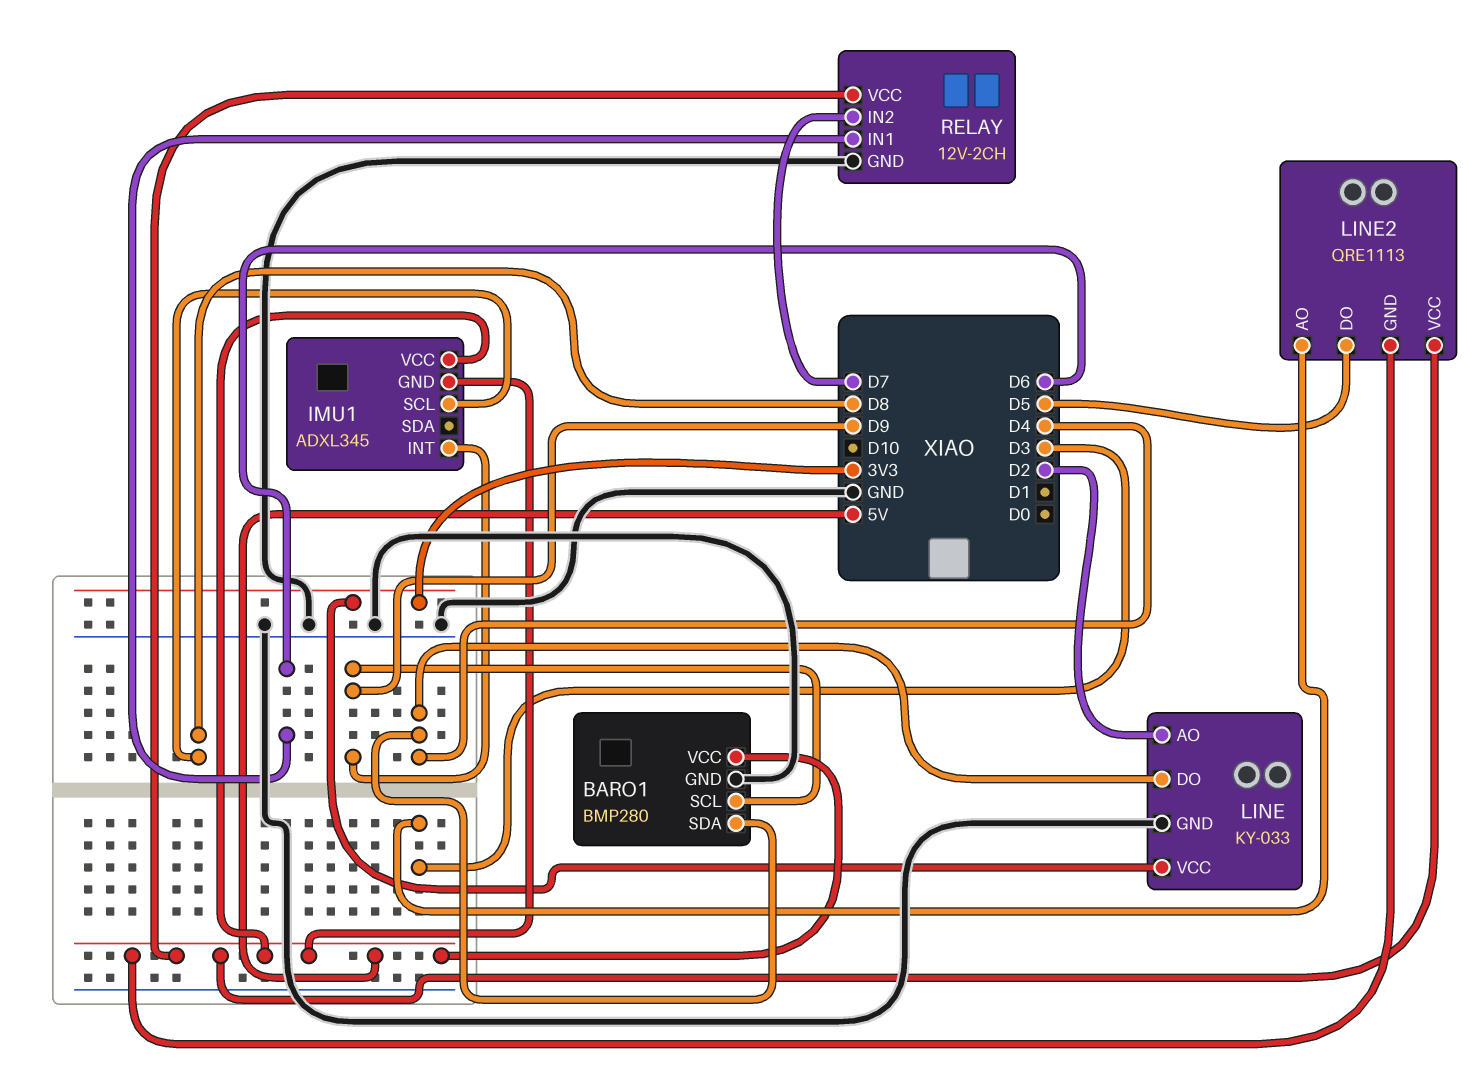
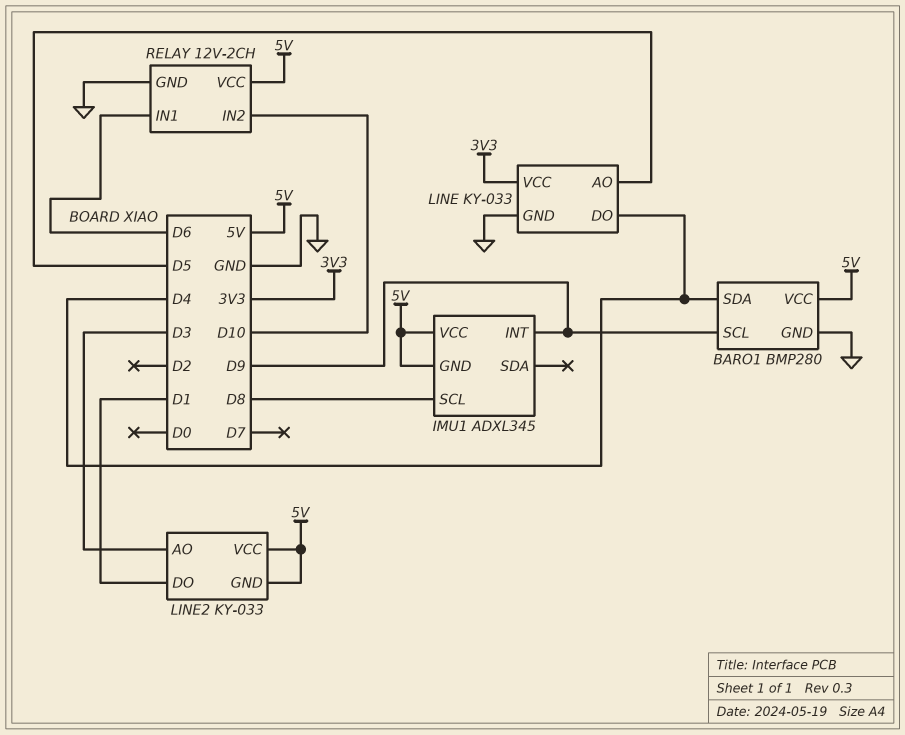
LINE pin AO: D2 -> D5
LINE2: QRE1113 -> KY-033
LINE2 pin DO: D5 -> D1
RELAY pin IN2: D7 -> D10

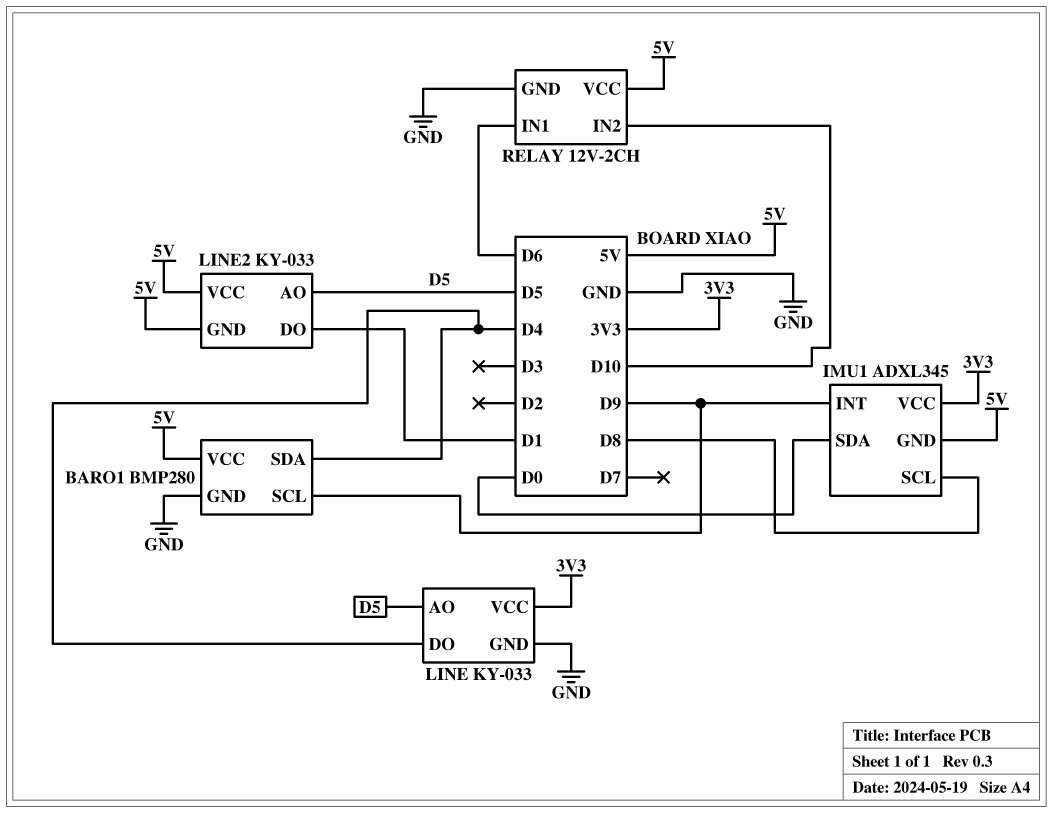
IMU1 pin SDA: none -> D0
IMU1 pin VCC: 5V -> 3V3
LINE2 pin AO: D3 -> D5

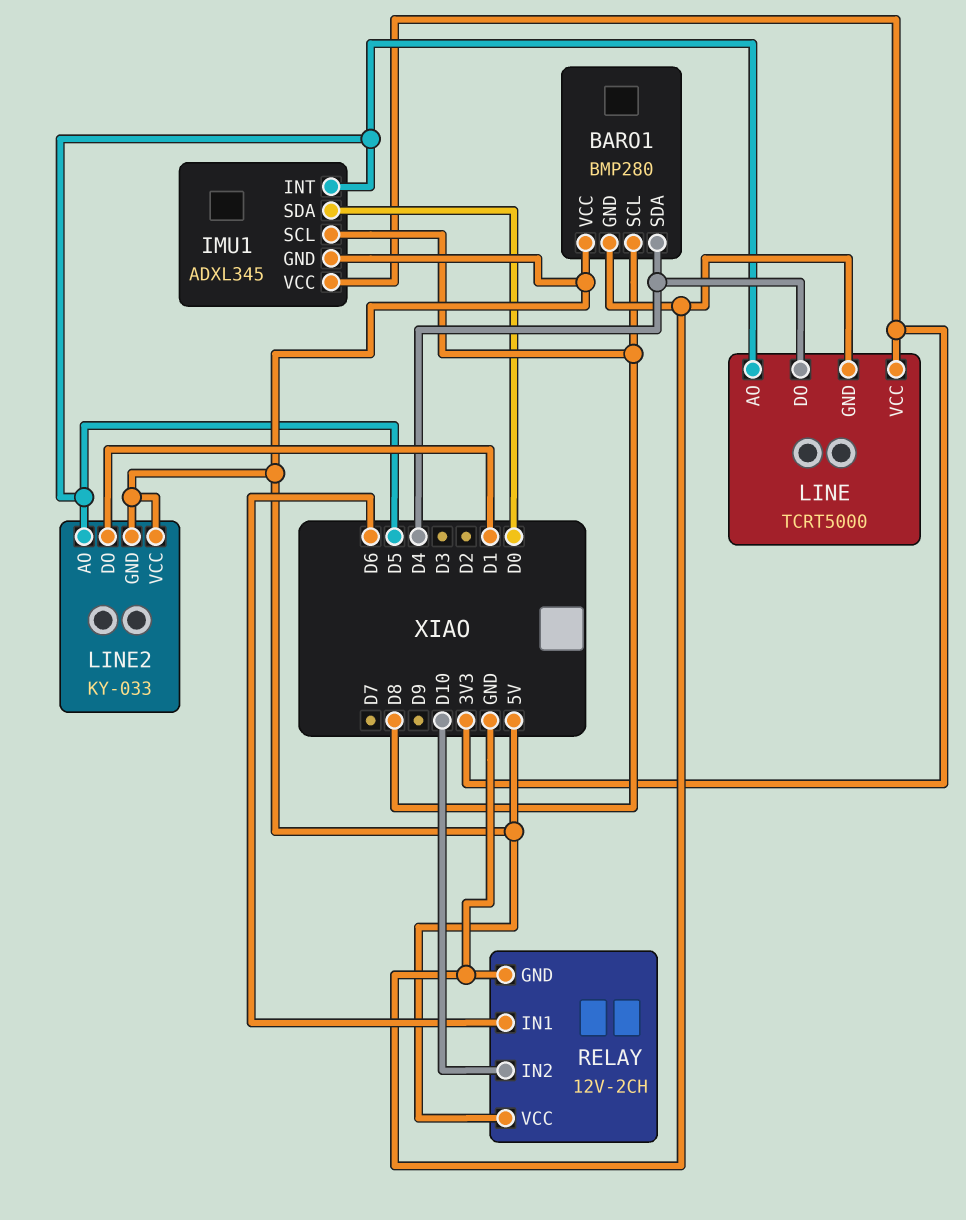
BARO1 pin SCL: D9 -> D8
IMU1 pin INT: D9 -> D5
LINE: KY-033 -> TCRT5000

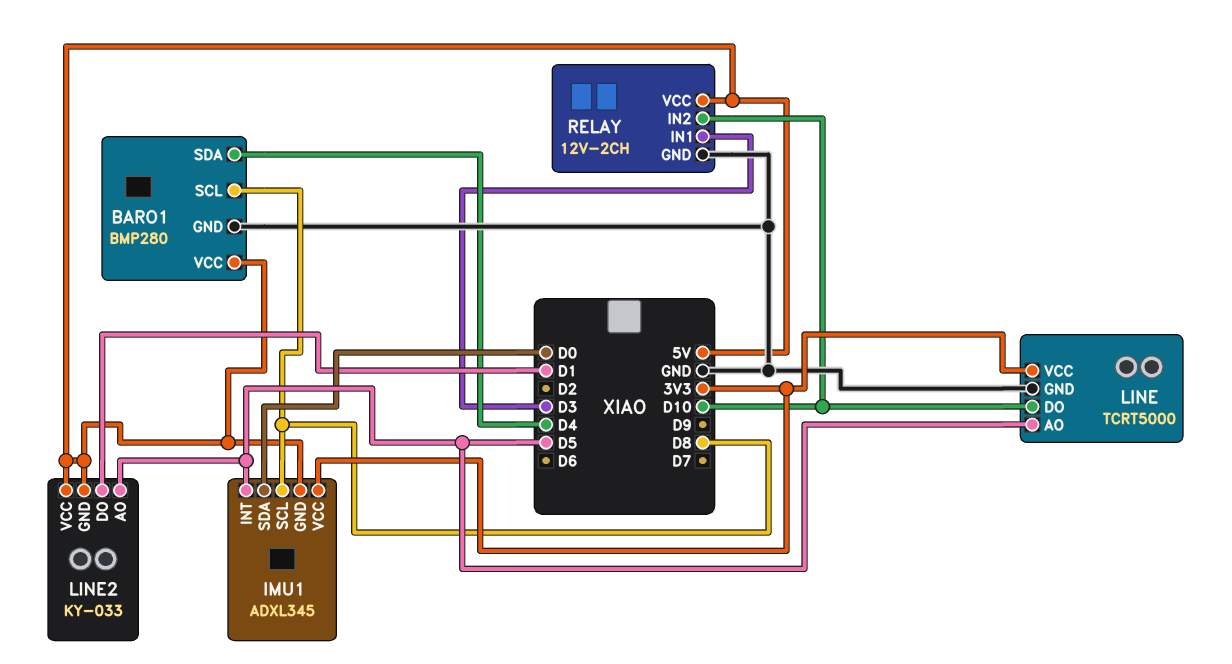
LINE pin DO: D4 -> D10
RELAY pin IN1: D6 -> D3

